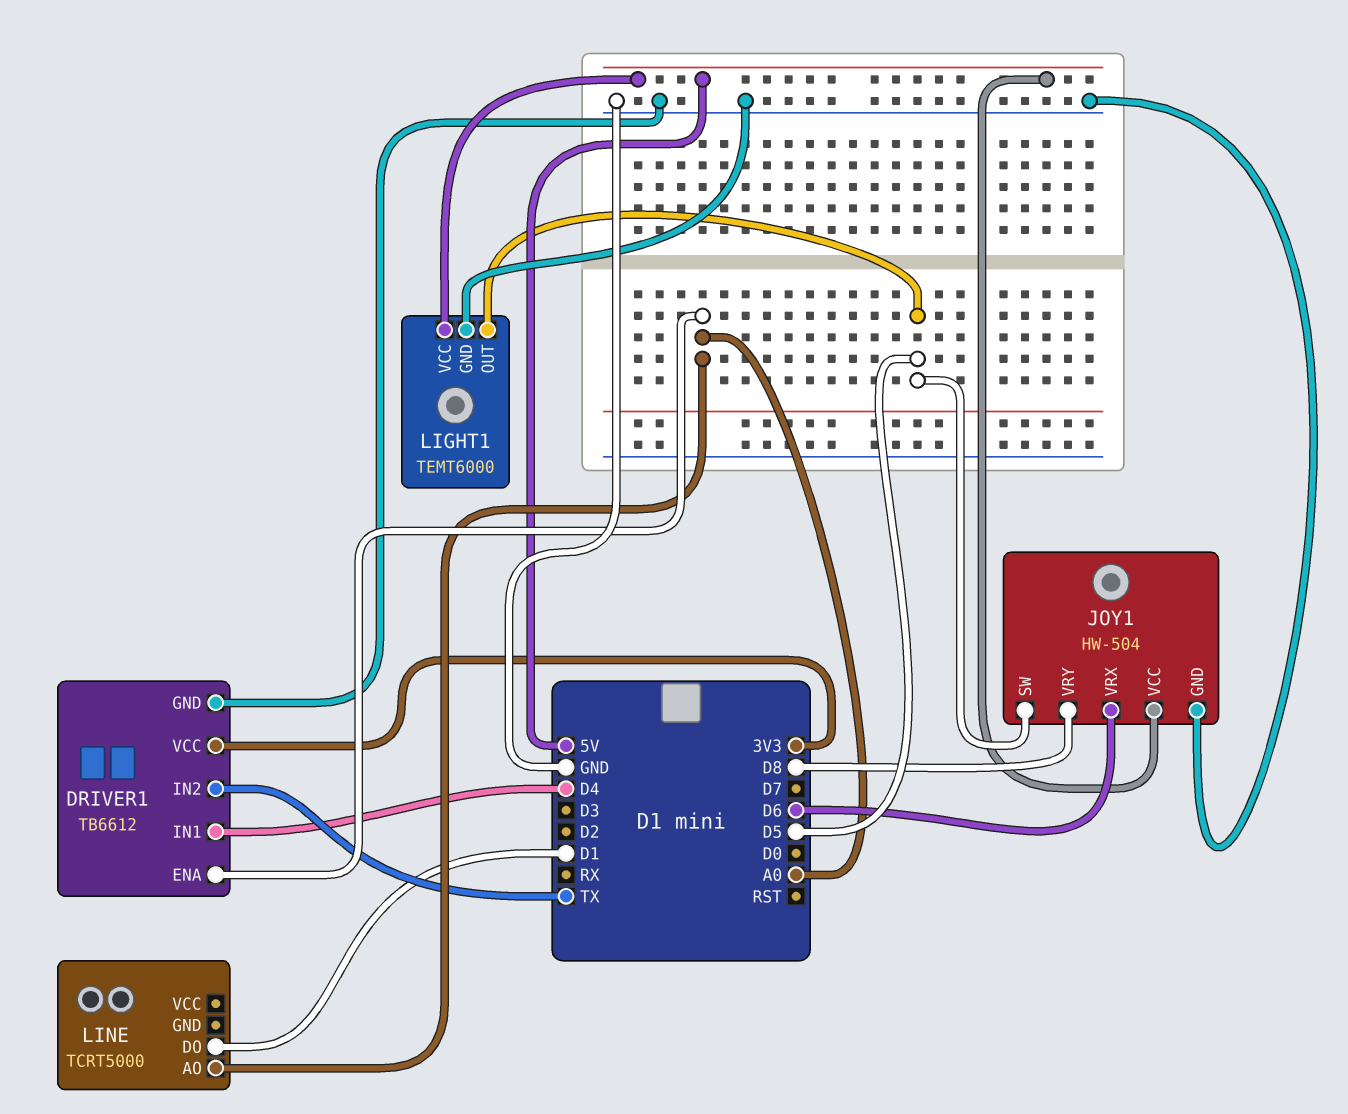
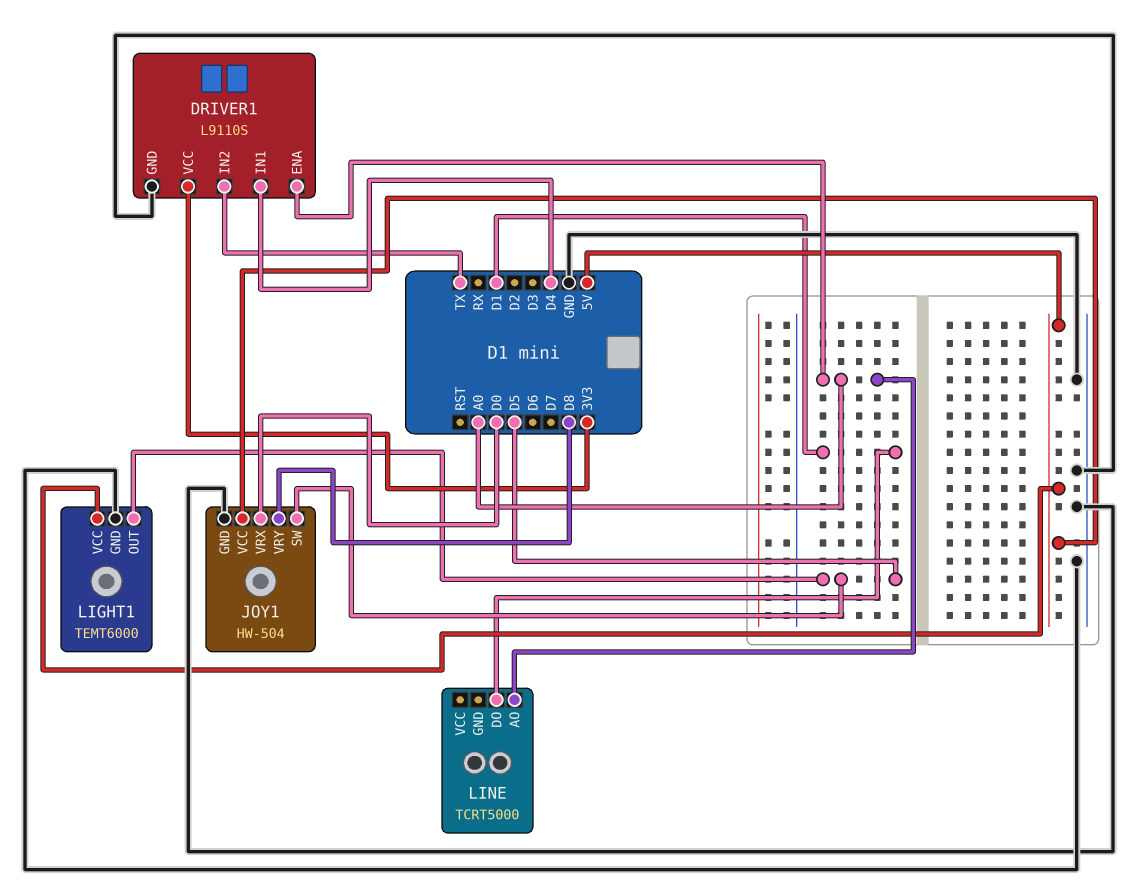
DRIVER1: TB6612 -> L9110S
JOY1 pin VRX: D6 -> D0

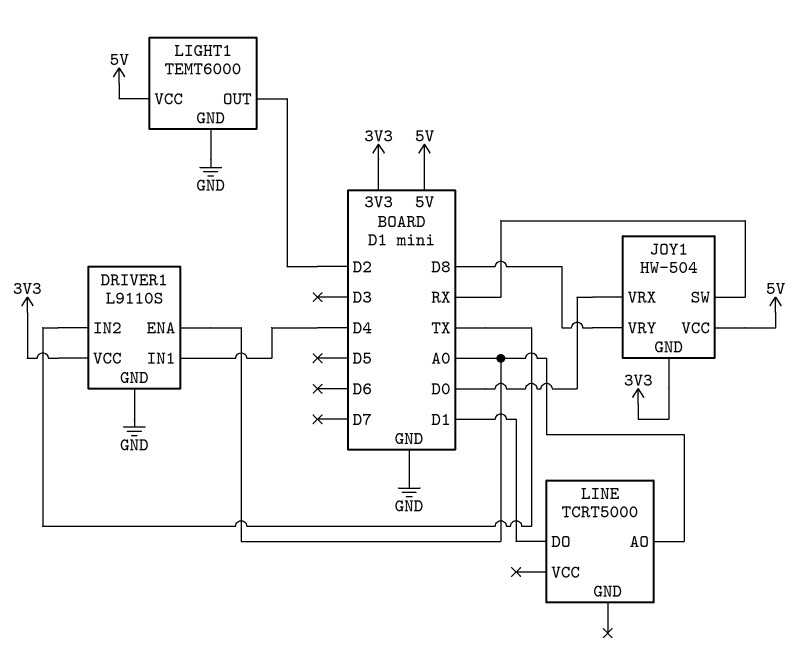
JOY1 pin GND: GND -> 3V3
JOY1 pin SW: D5 -> RX
LIGHT1 pin OUT: D5 -> D2

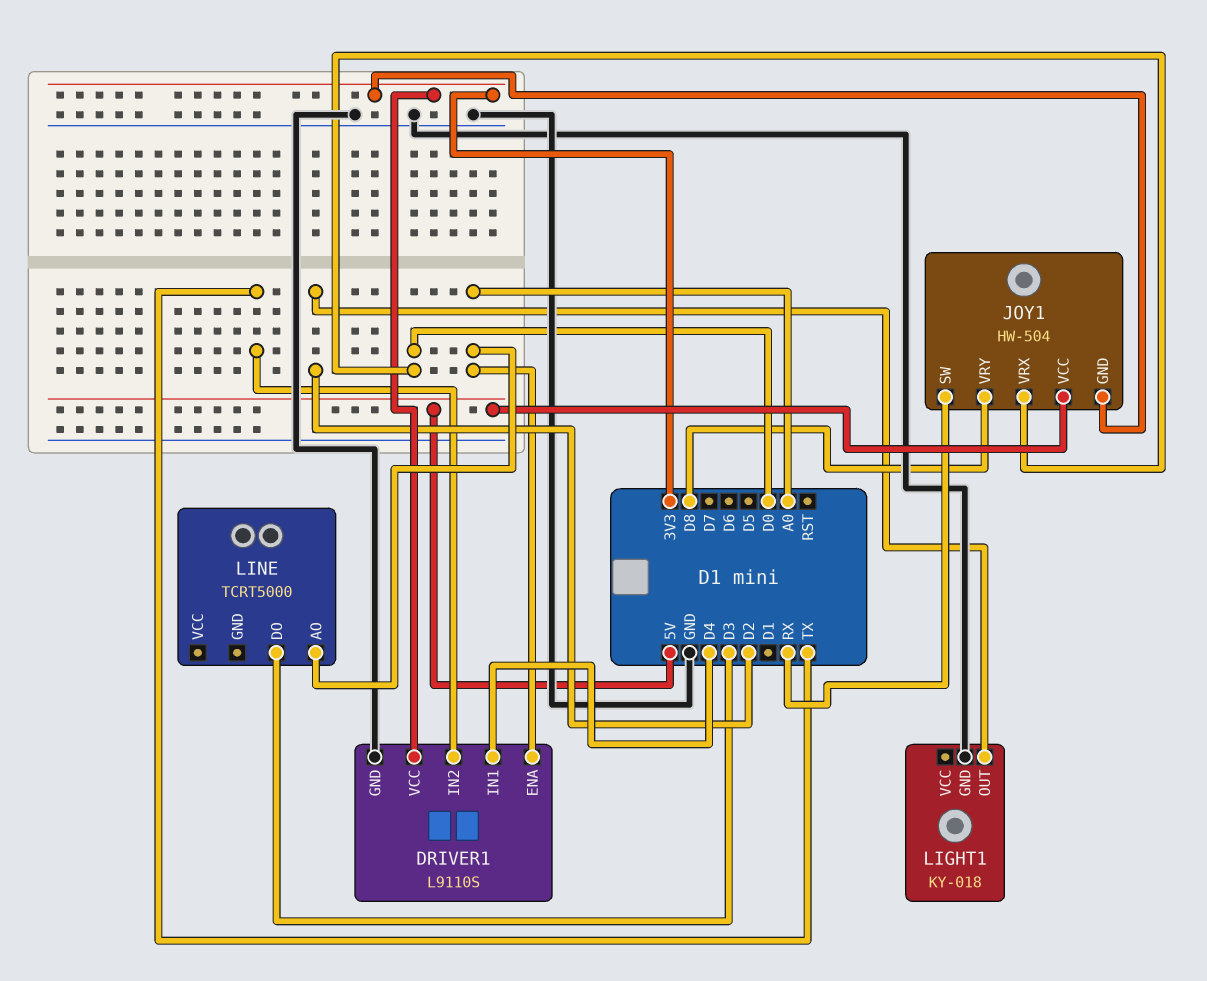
LIGHT1: TEMT6000 -> KY-018
LIGHT1 pin VCC: 5V -> none
LINE pin DO: D1 -> D3

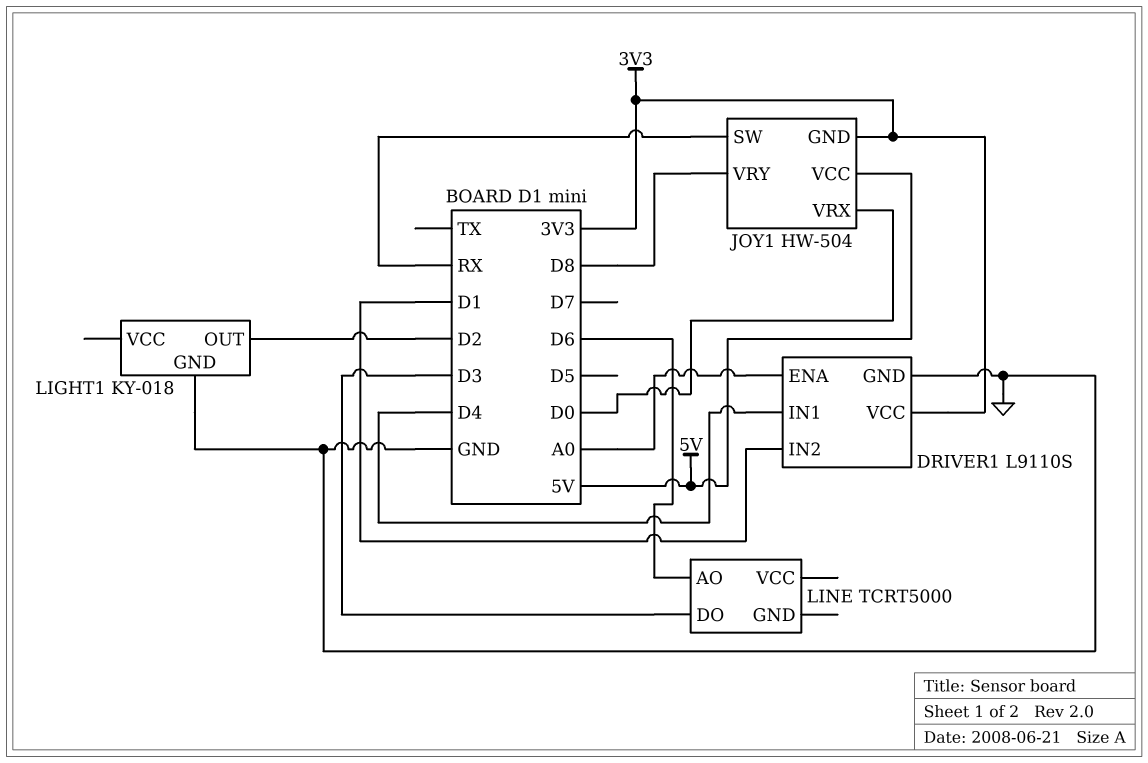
DRIVER1 pin IN2: TX -> D1
LINE pin AO: A0 -> D6

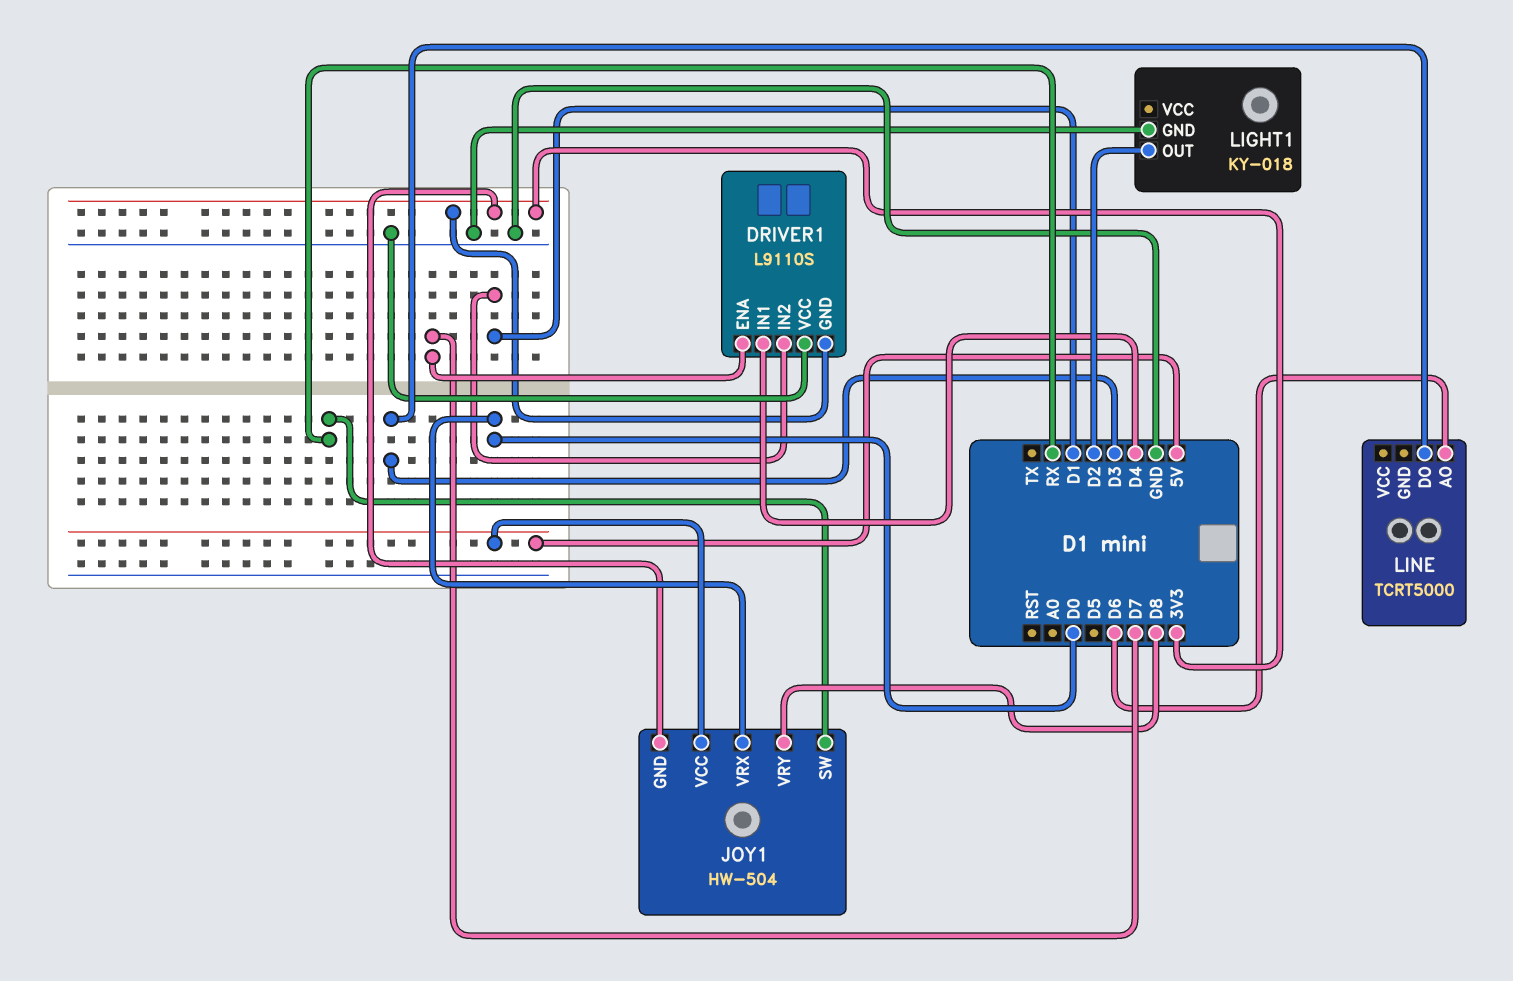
DRIVER1 pin ENA: A0 -> D7
DRIVER1 pin GND: GND -> 3V3
DRIVER1 pin VCC: 3V3 -> GND

